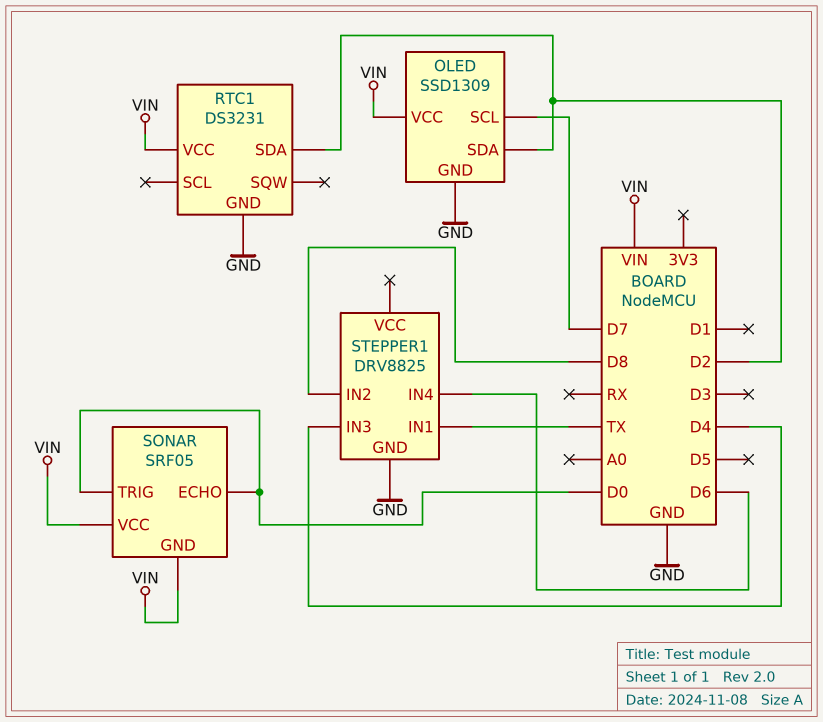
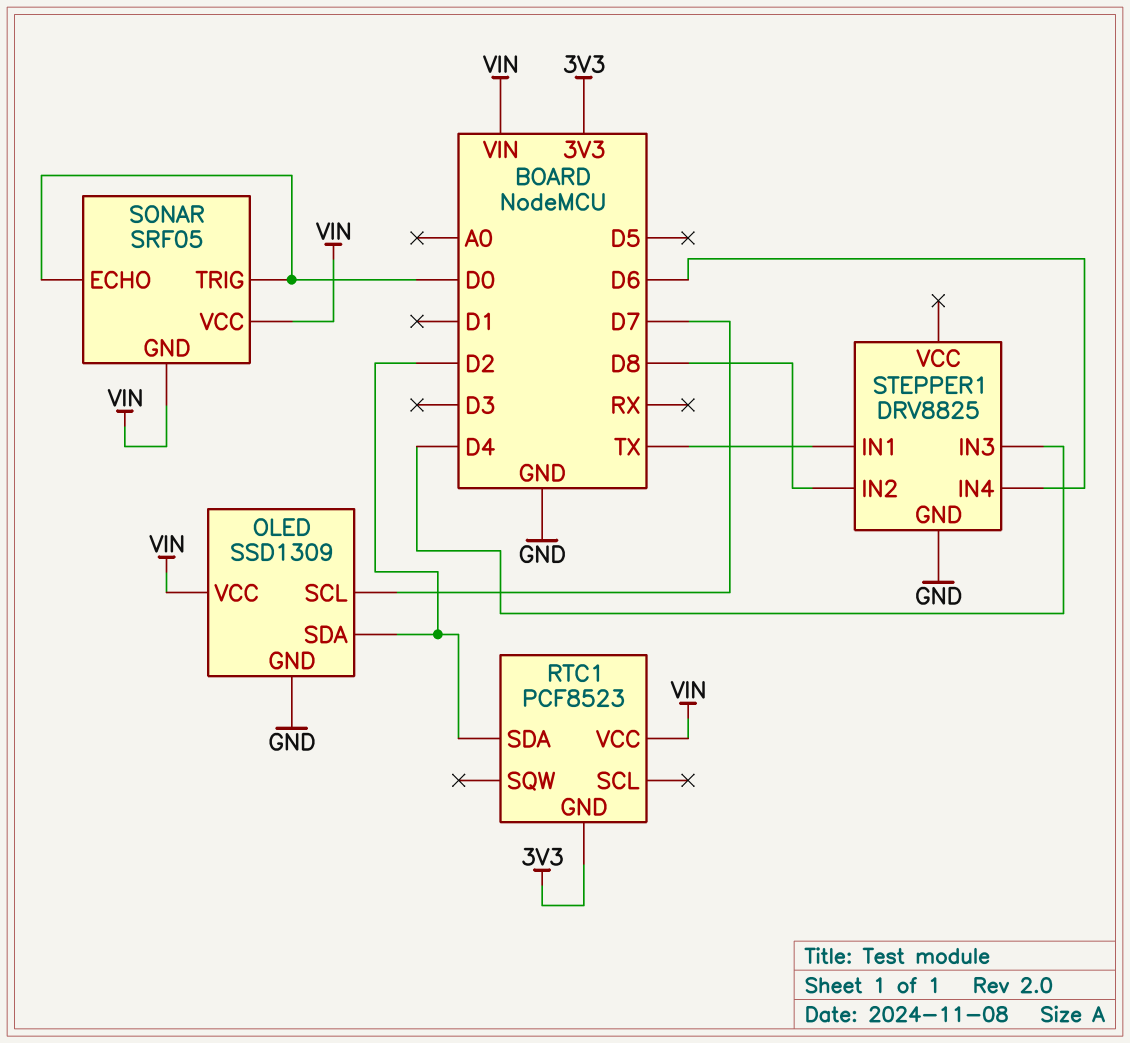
RTC1: DS3231 -> PCF8523
RTC1 pin GND: GND -> 3V3

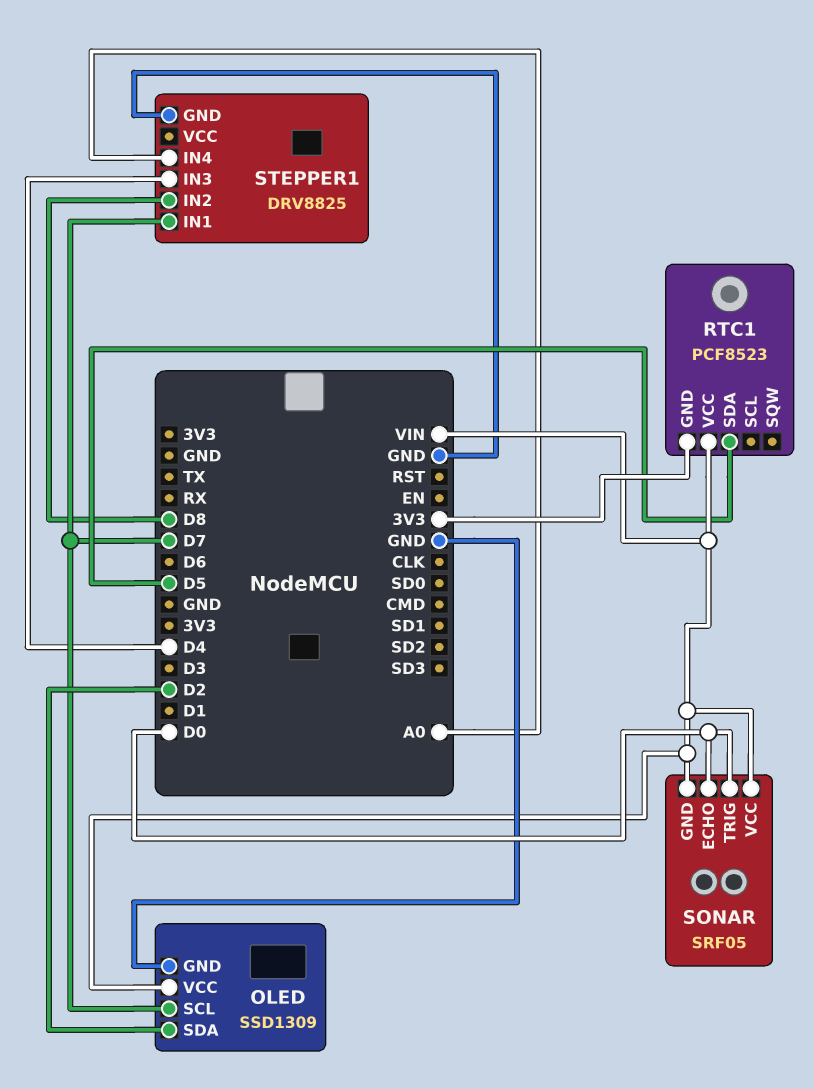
RTC1 pin SDA: D2 -> D5
STEPPER1 pin IN1: TX -> D7
STEPPER1 pin IN4: D6 -> A0

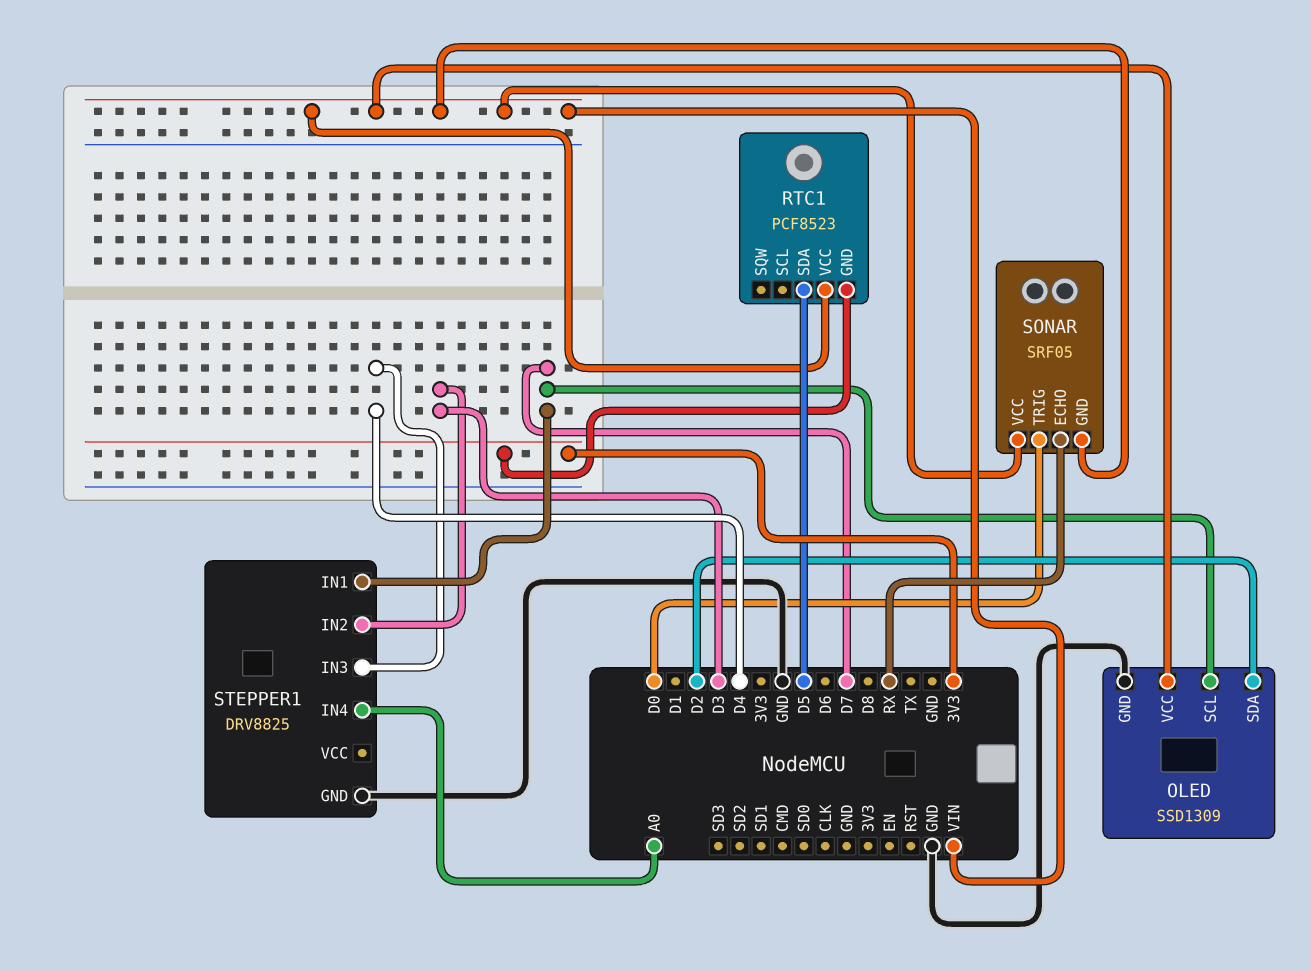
SONAR pin ECHO: D0 -> RX
STEPPER1 pin IN2: D8 -> D3

